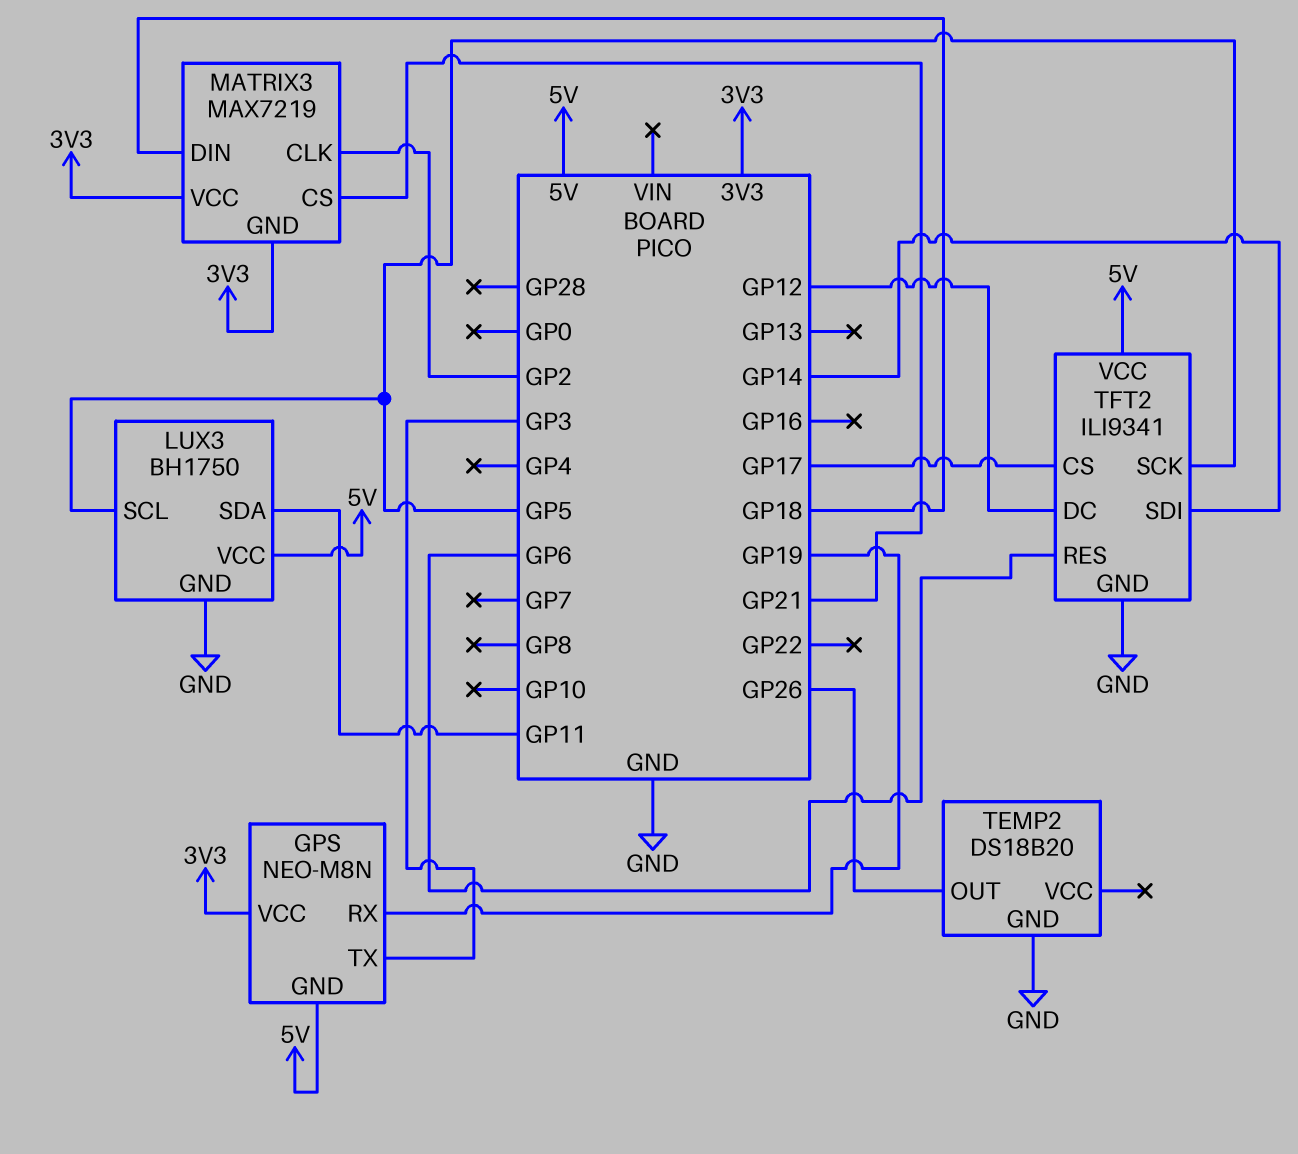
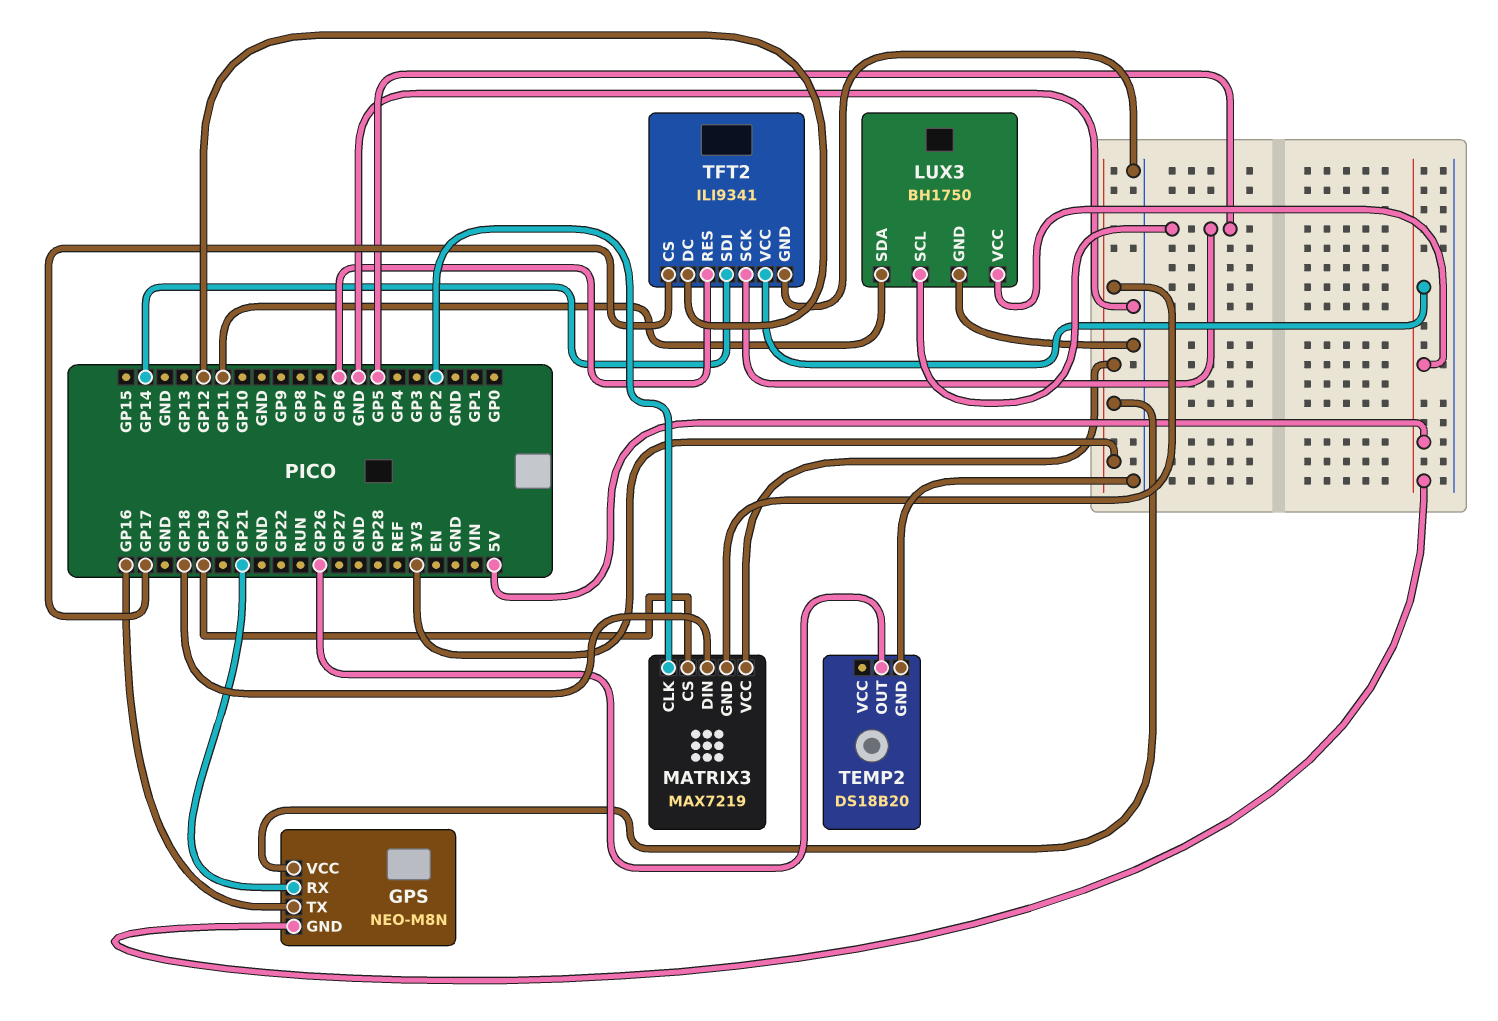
GPS pin RX: GP19 -> GP21
GPS pin TX: GP3 -> GP16
MATRIX3 pin CS: GP21 -> GP19

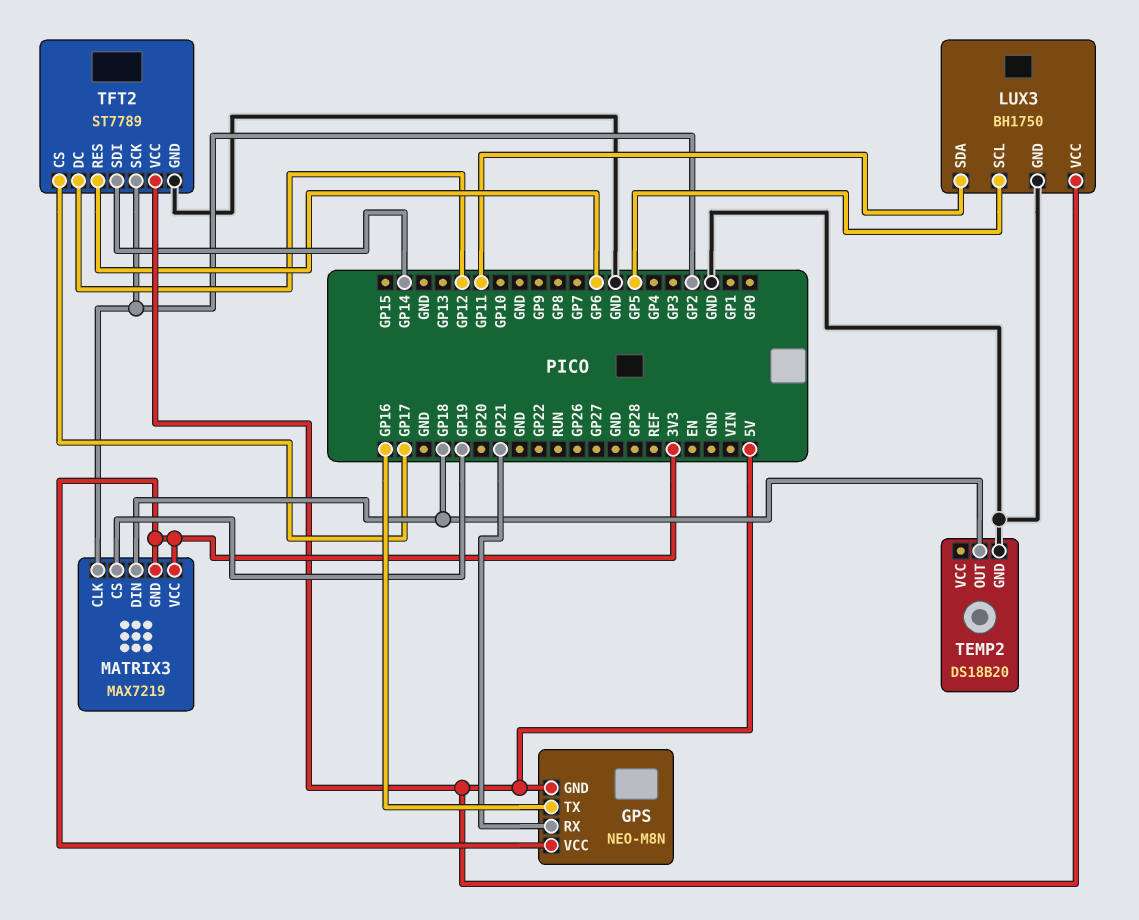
TEMP2 pin OUT: GP26 -> GP18
TFT2: ILI9341 -> ST7789
TFT2 pin SCK: GP5 -> GP2

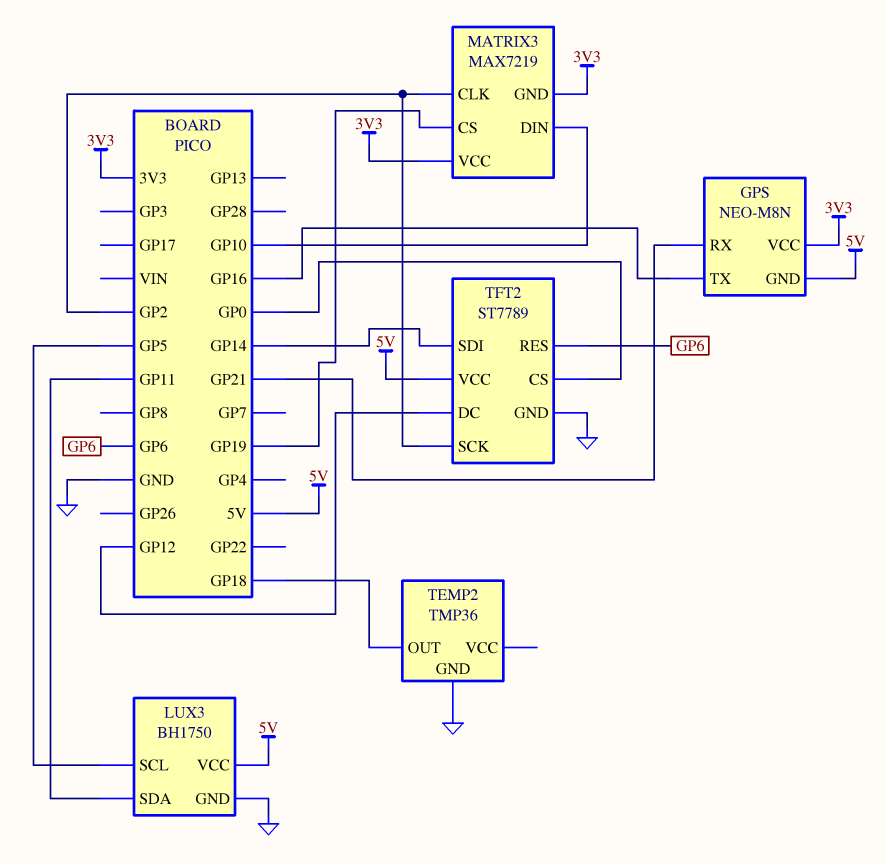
MATRIX3 pin DIN: GP18 -> GP10
TEMP2: DS18B20 -> TMP36
TFT2 pin CS: GP17 -> GP0

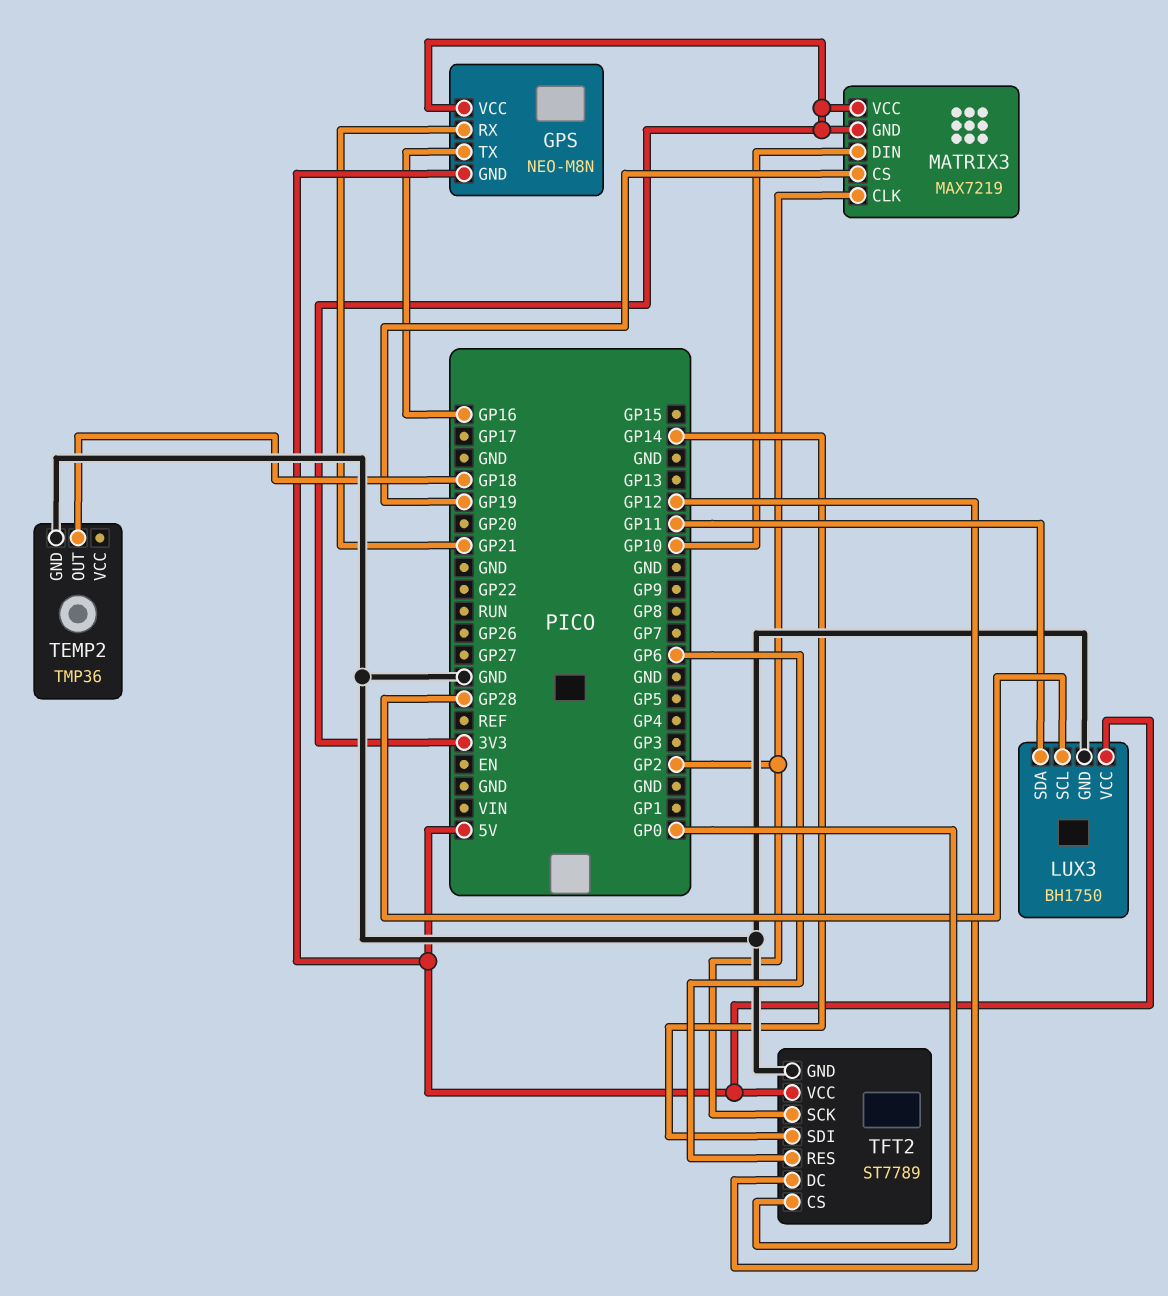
LUX3 pin SCL: GP5 -> GP28

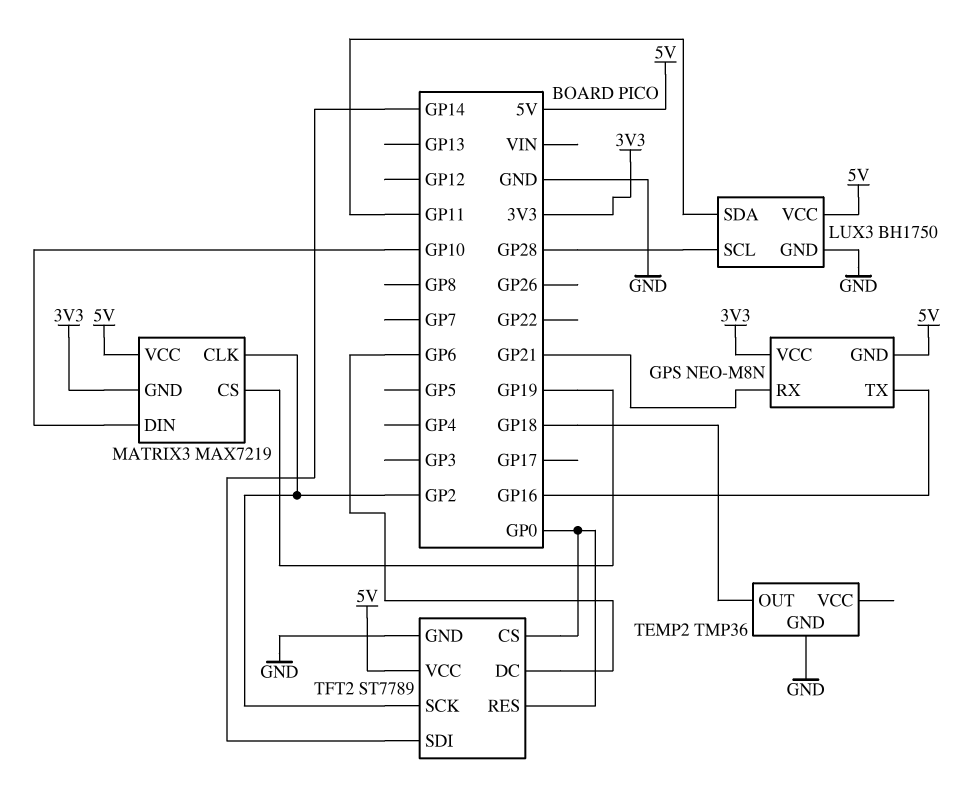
MATRIX3 pin VCC: 3V3 -> 5V
TFT2 pin DC: GP12 -> GP6
TFT2 pin RES: GP6 -> GP0

